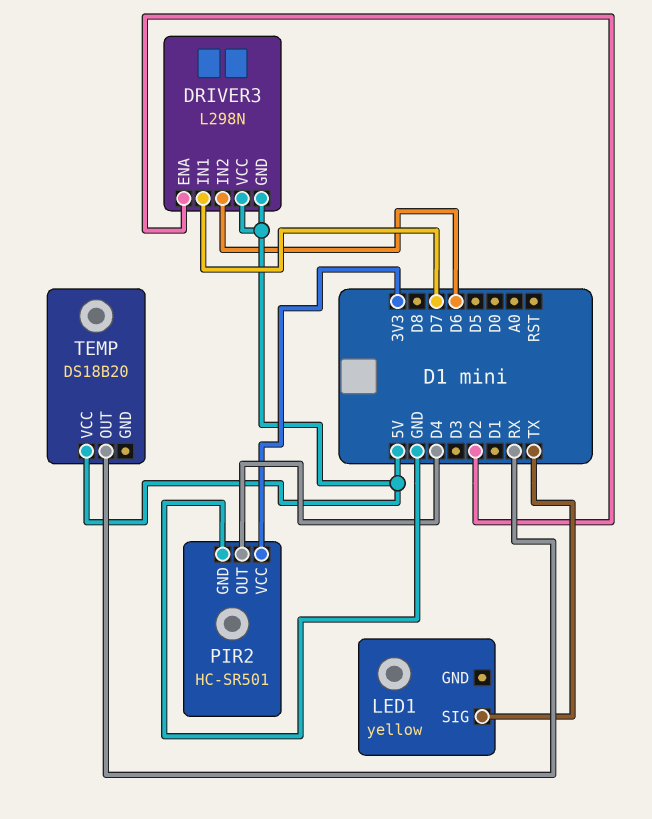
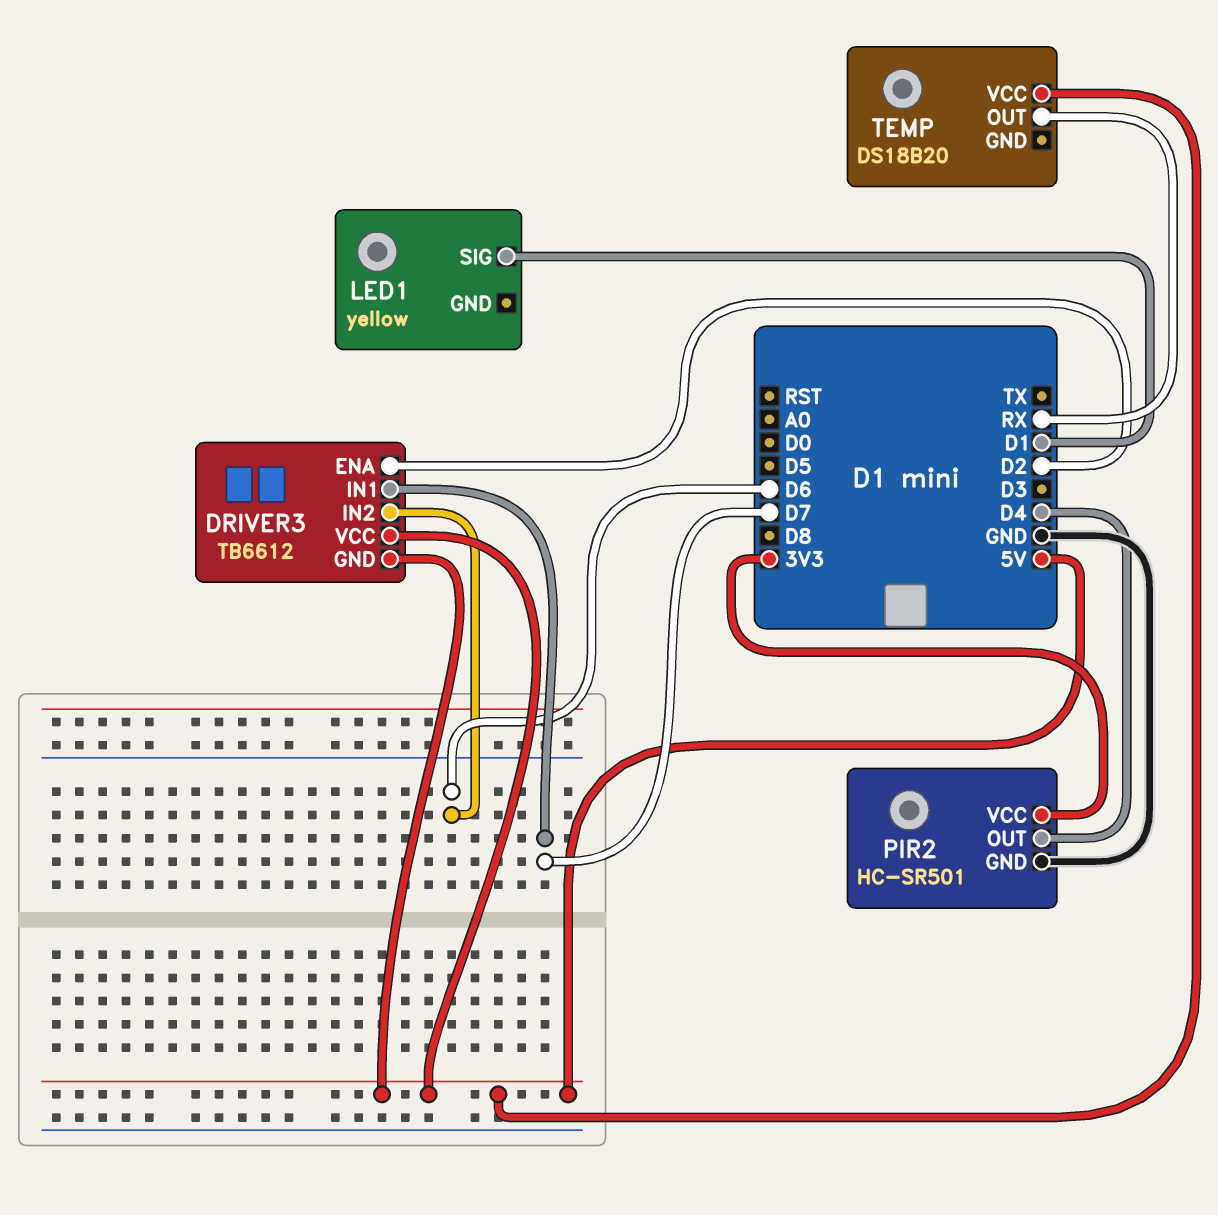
DRIVER3: L298N -> TB6612
LED1 pin SIG: TX -> D1

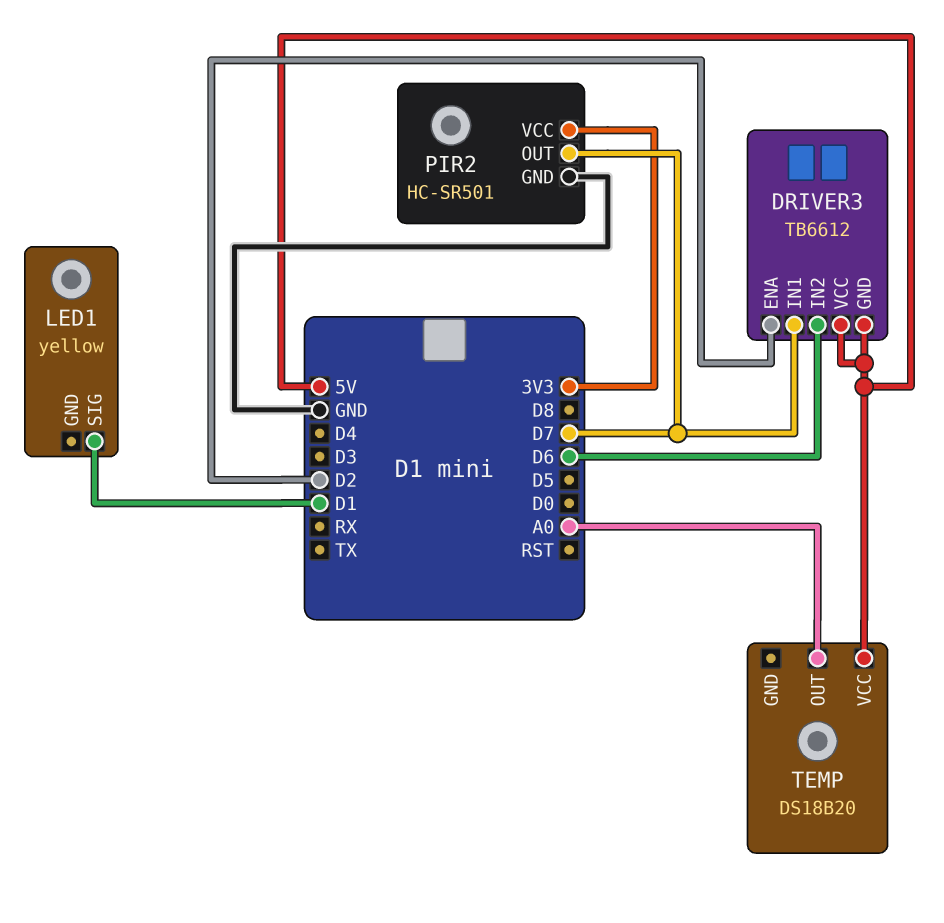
PIR2 pin OUT: D4 -> D7
TEMP pin OUT: RX -> A0

